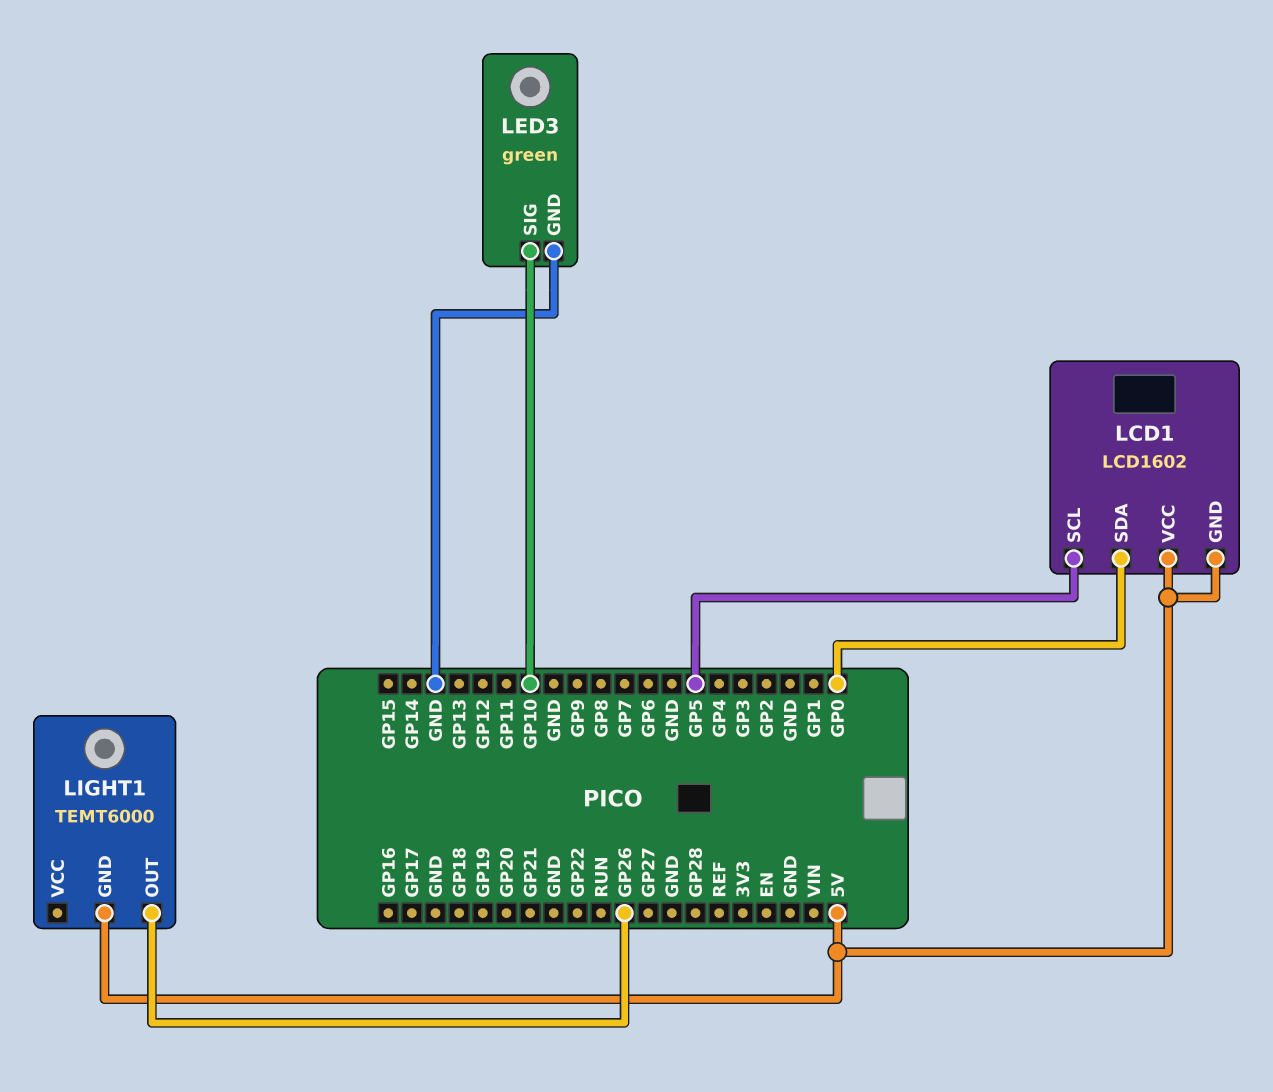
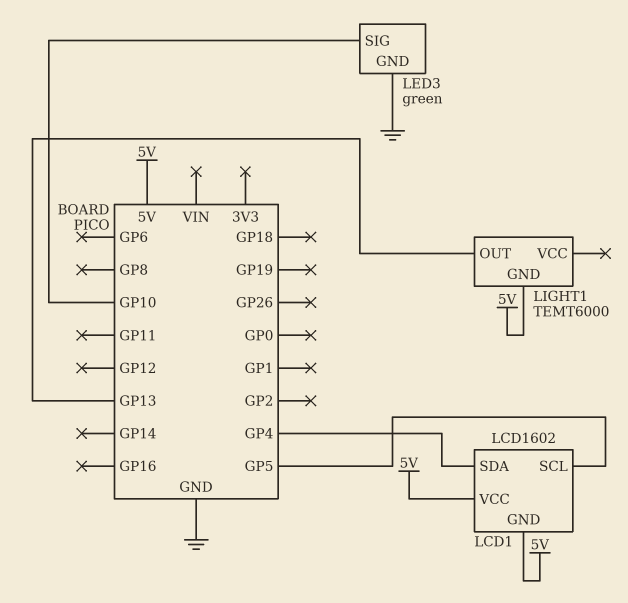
LCD1 pin SDA: GP0 -> GP4
LIGHT1 pin OUT: GP26 -> GP13

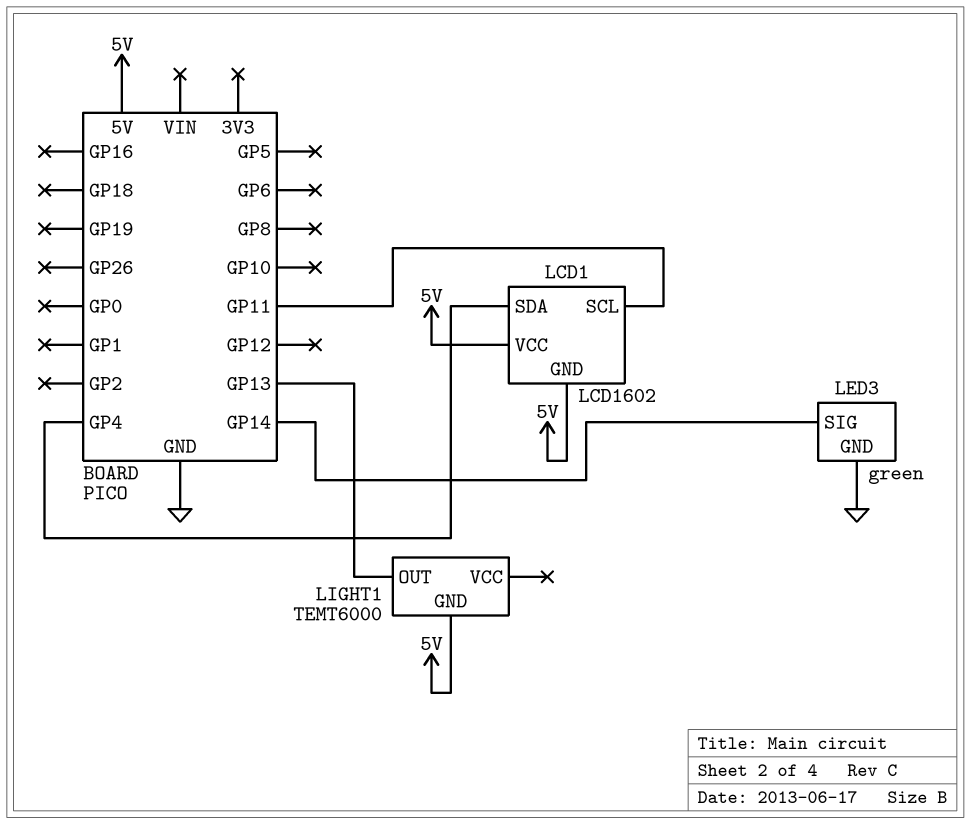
LCD1 pin SCL: GP5 -> GP11
LED3 pin SIG: GP10 -> GP14

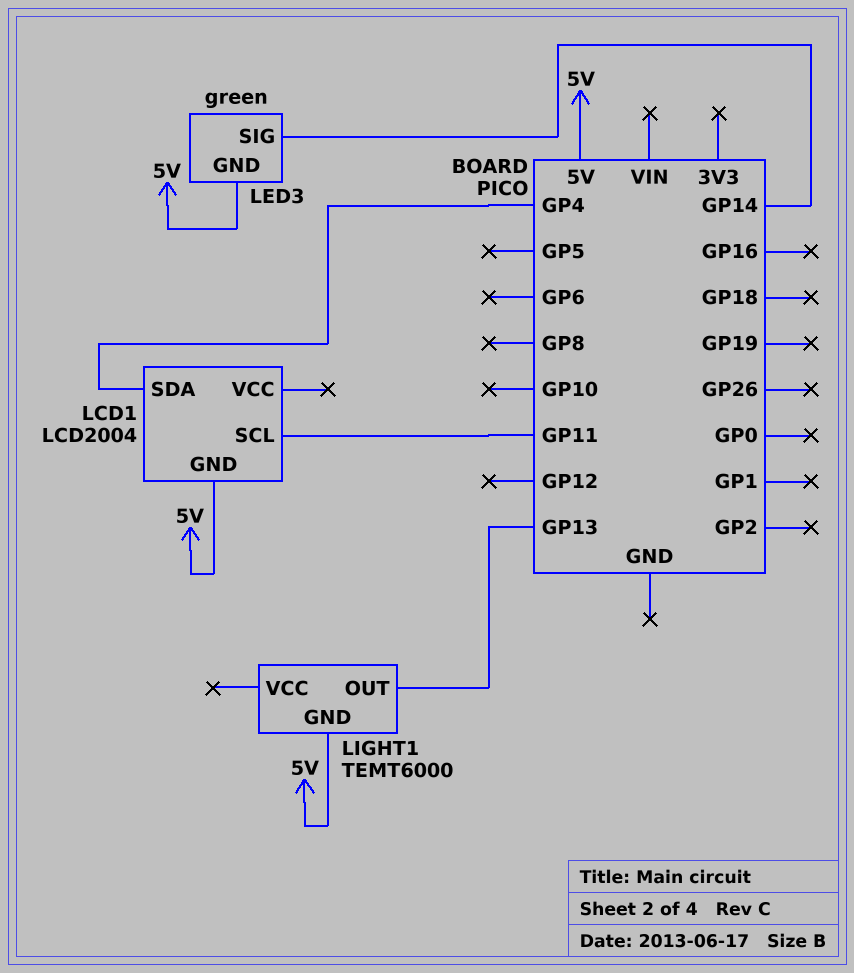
LCD1: LCD1602 -> LCD2004
LCD1 pin VCC: 5V -> none
LED3 pin GND: GND -> 5V

